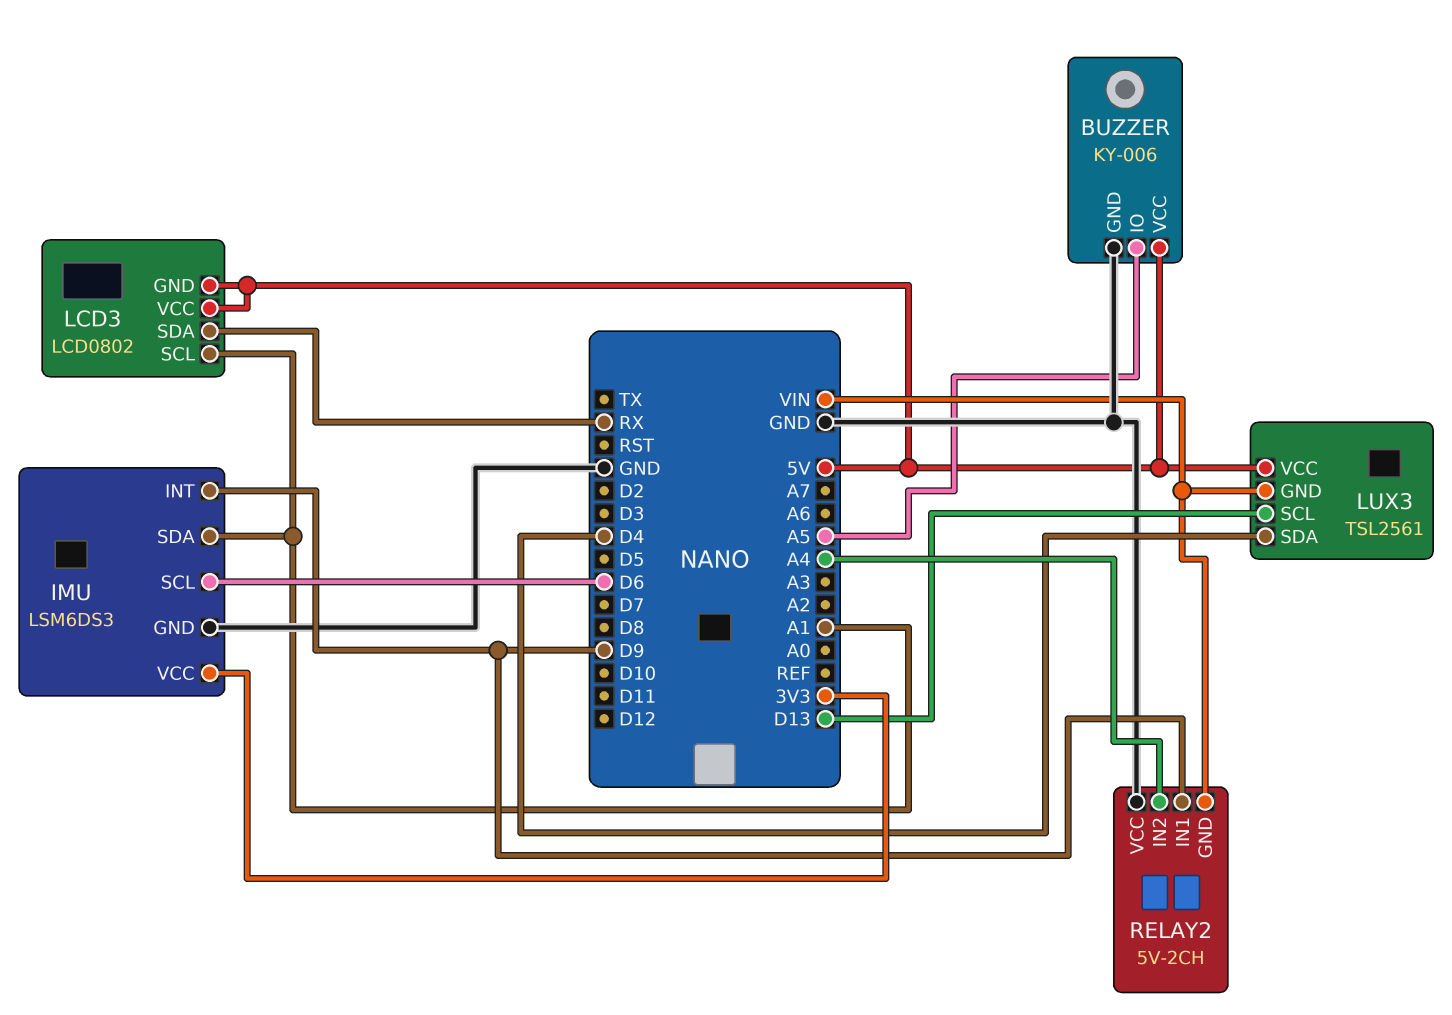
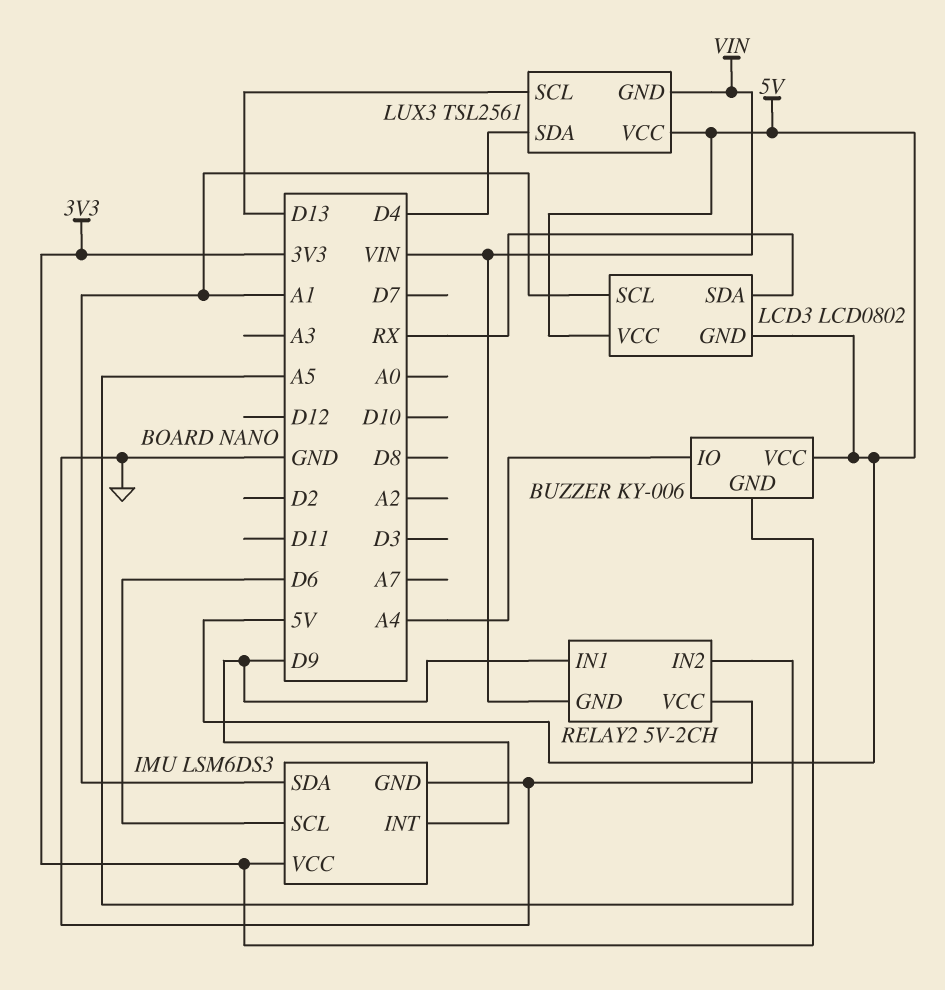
BUZZER pin GND: GND -> 3V3
BUZZER pin IO: A5 -> A4
RELAY2 pin IN2: A4 -> A5

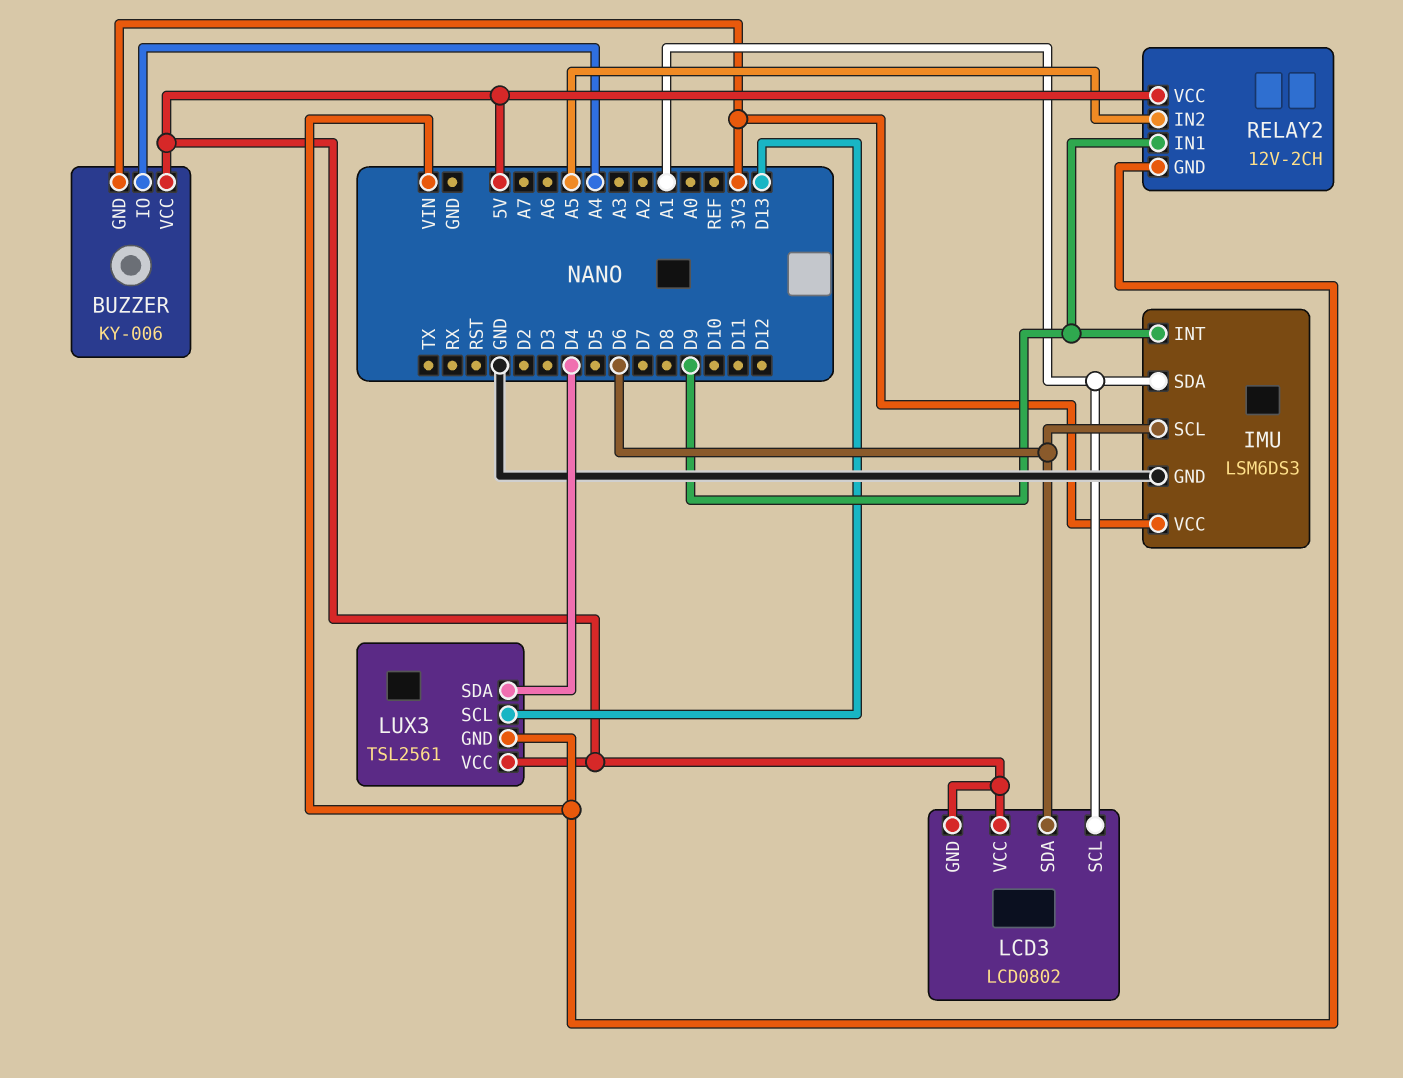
LCD3 pin SDA: RX -> D6
RELAY2: 5V-2CH -> 12V-2CH
RELAY2 pin VCC: GND -> 5V

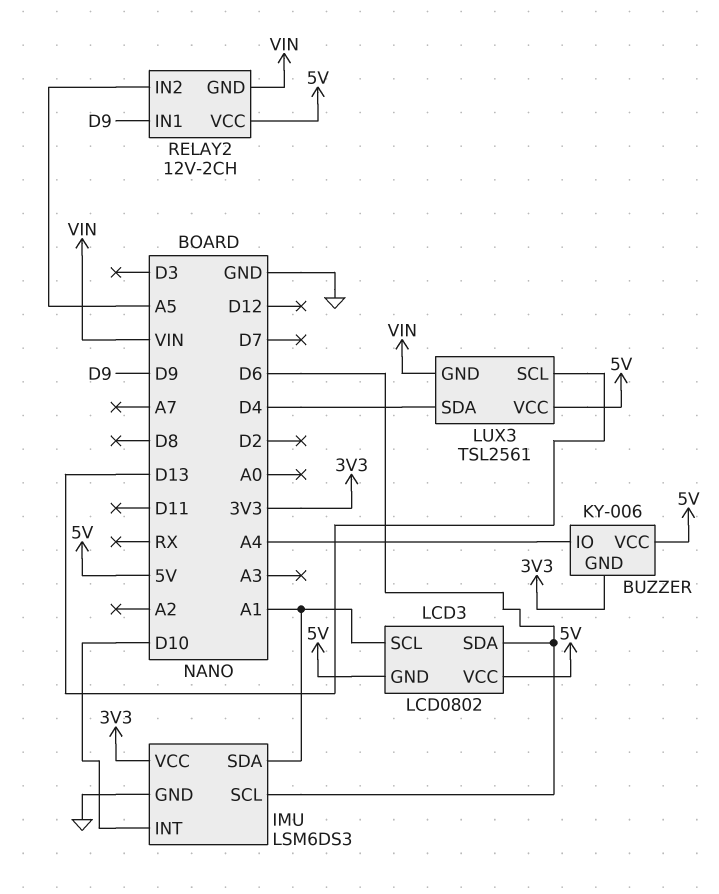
IMU pin INT: D9 -> D10

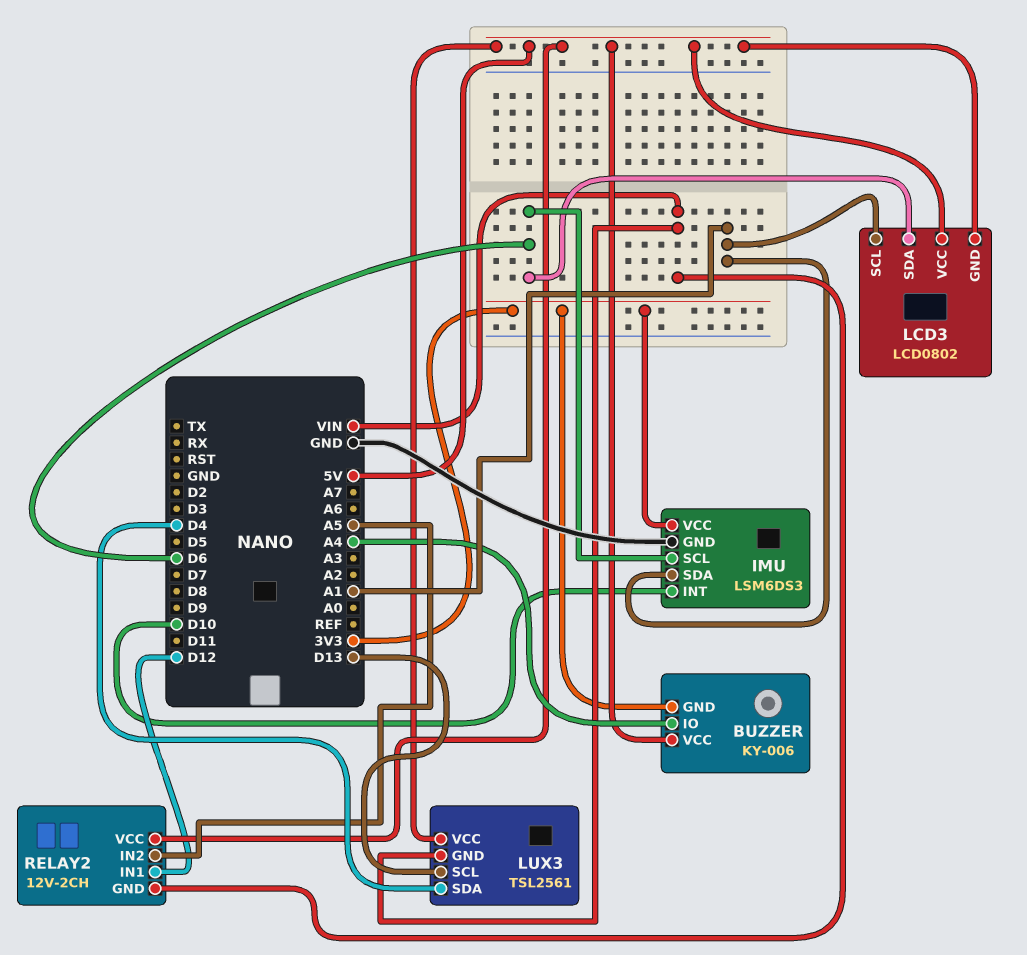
RELAY2 pin IN1: D9 -> D12

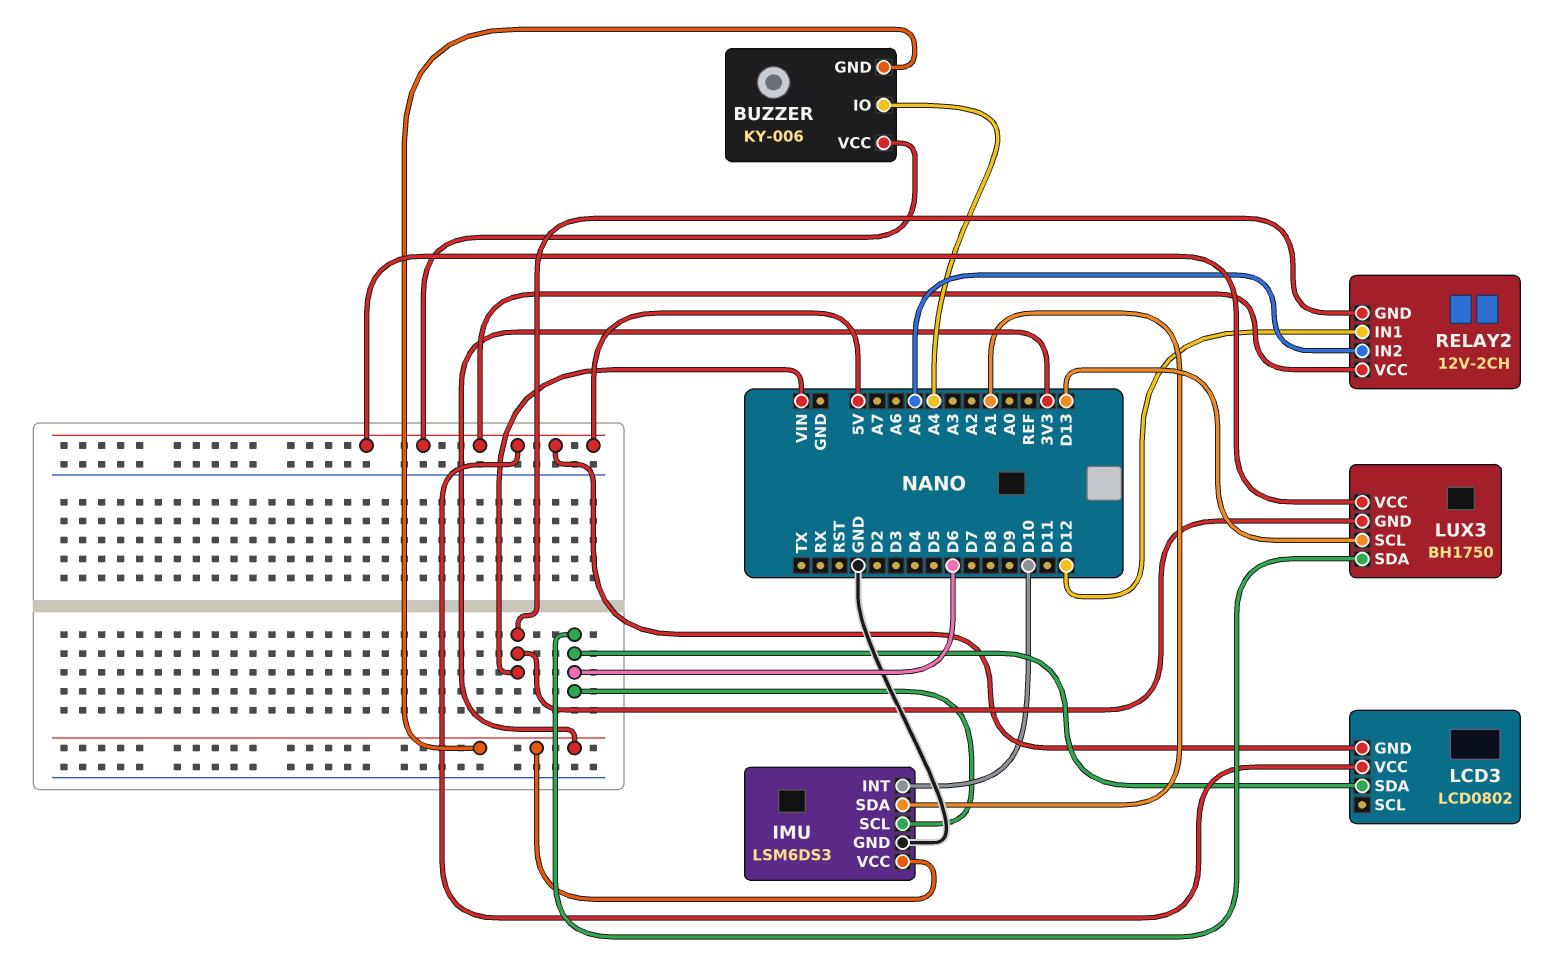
LCD3 pin SCL: A1 -> none
LUX3: TSL2561 -> BH1750
LUX3 pin SDA: D4 -> D6

